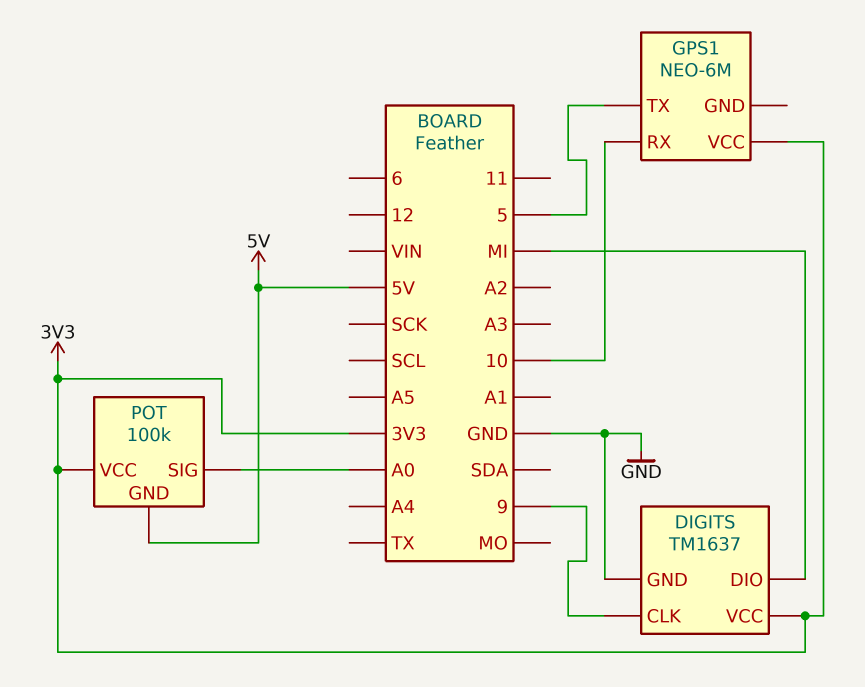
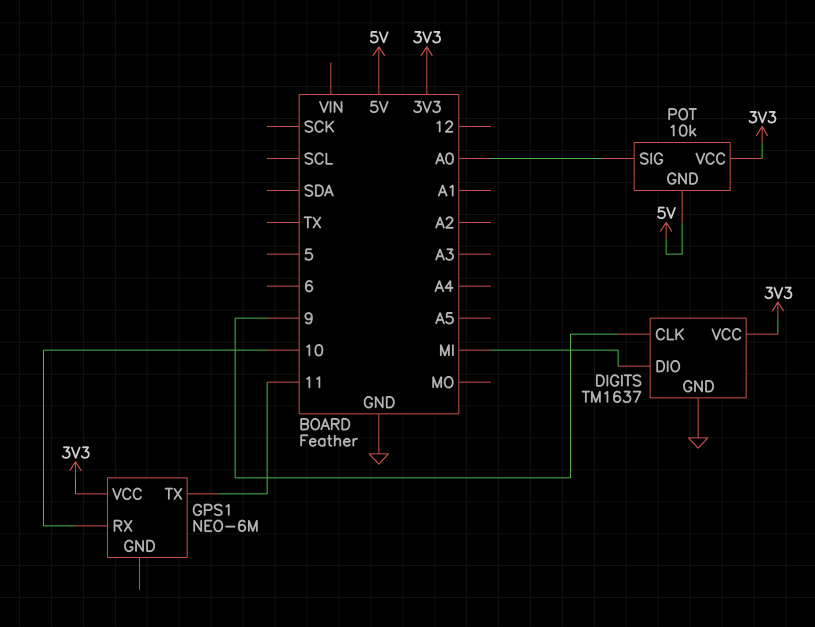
GPS1 pin TX: 5 -> 11
POT: 100k -> 10k

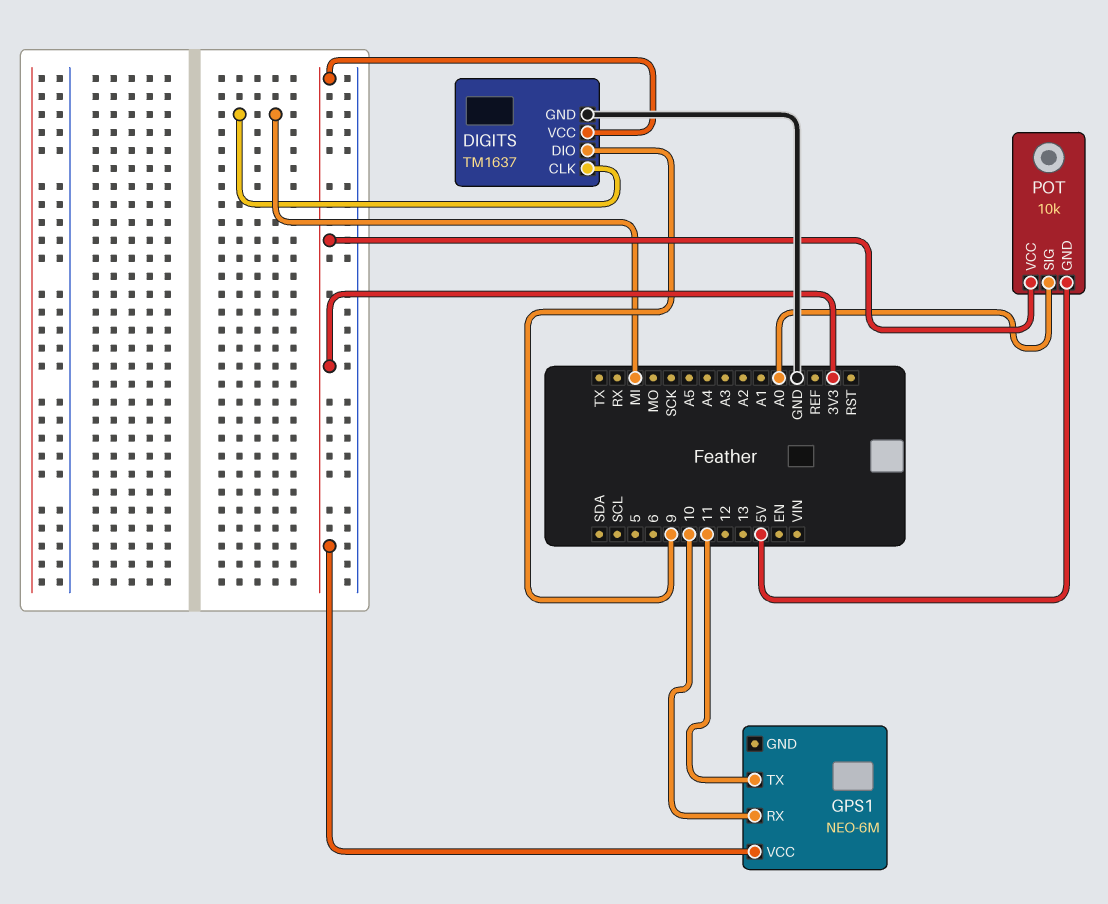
DIGITS pin CLK: 9 -> MI
DIGITS pin DIO: MI -> 9

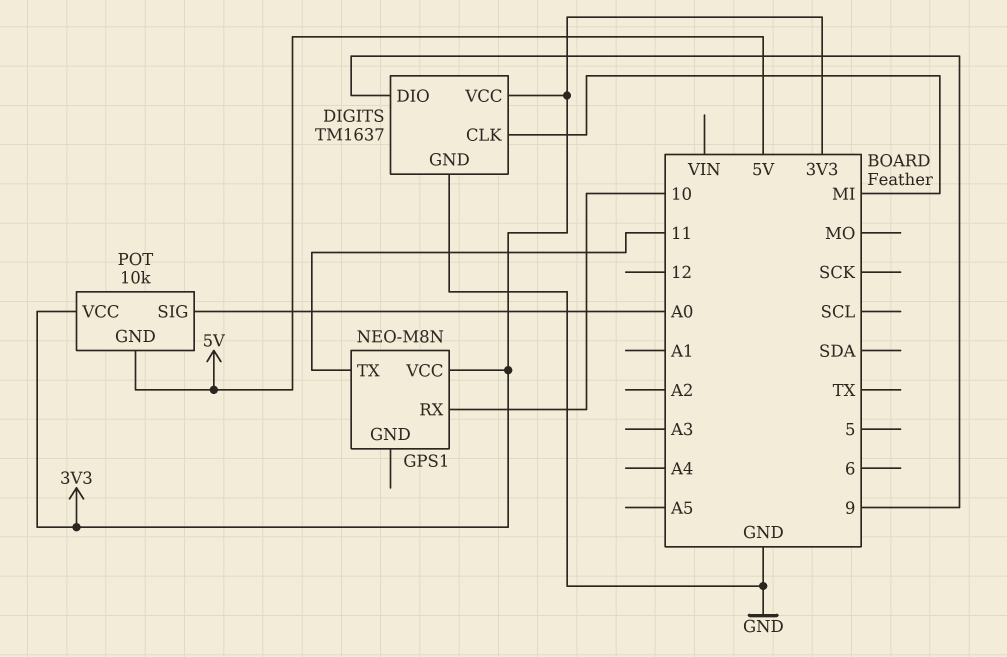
GPS1: NEO-6M -> NEO-M8N

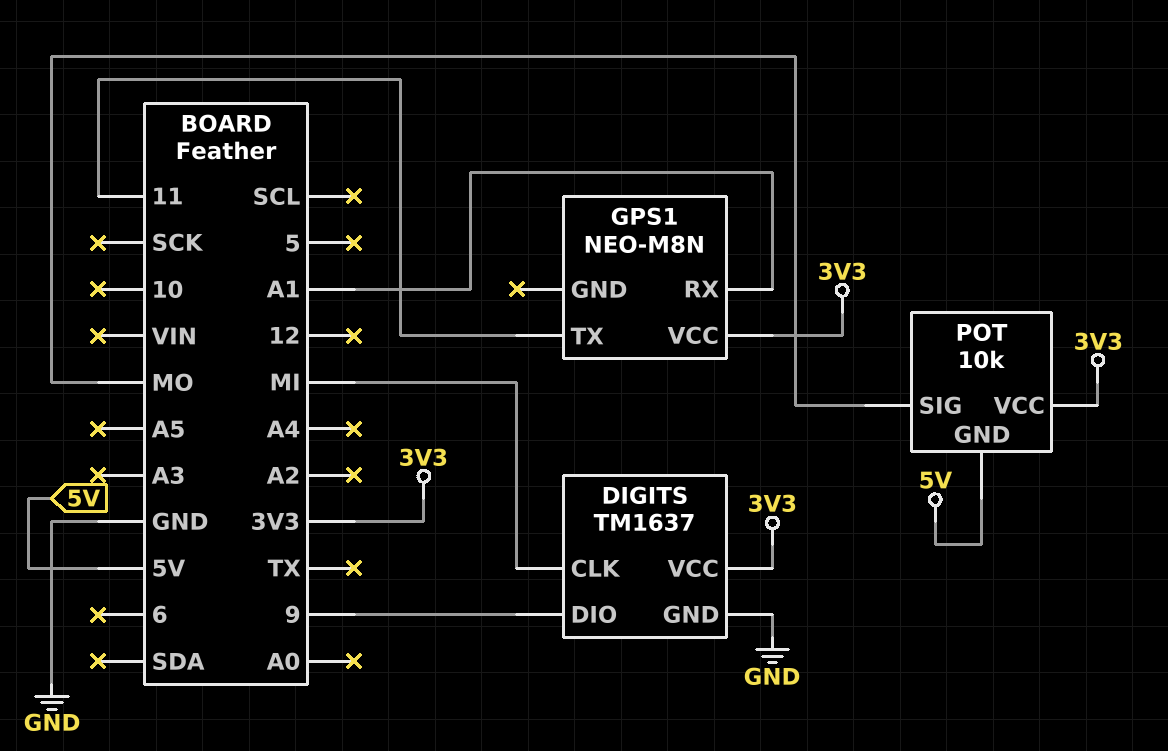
GPS1 pin RX: 10 -> A1
POT pin SIG: A0 -> MO

